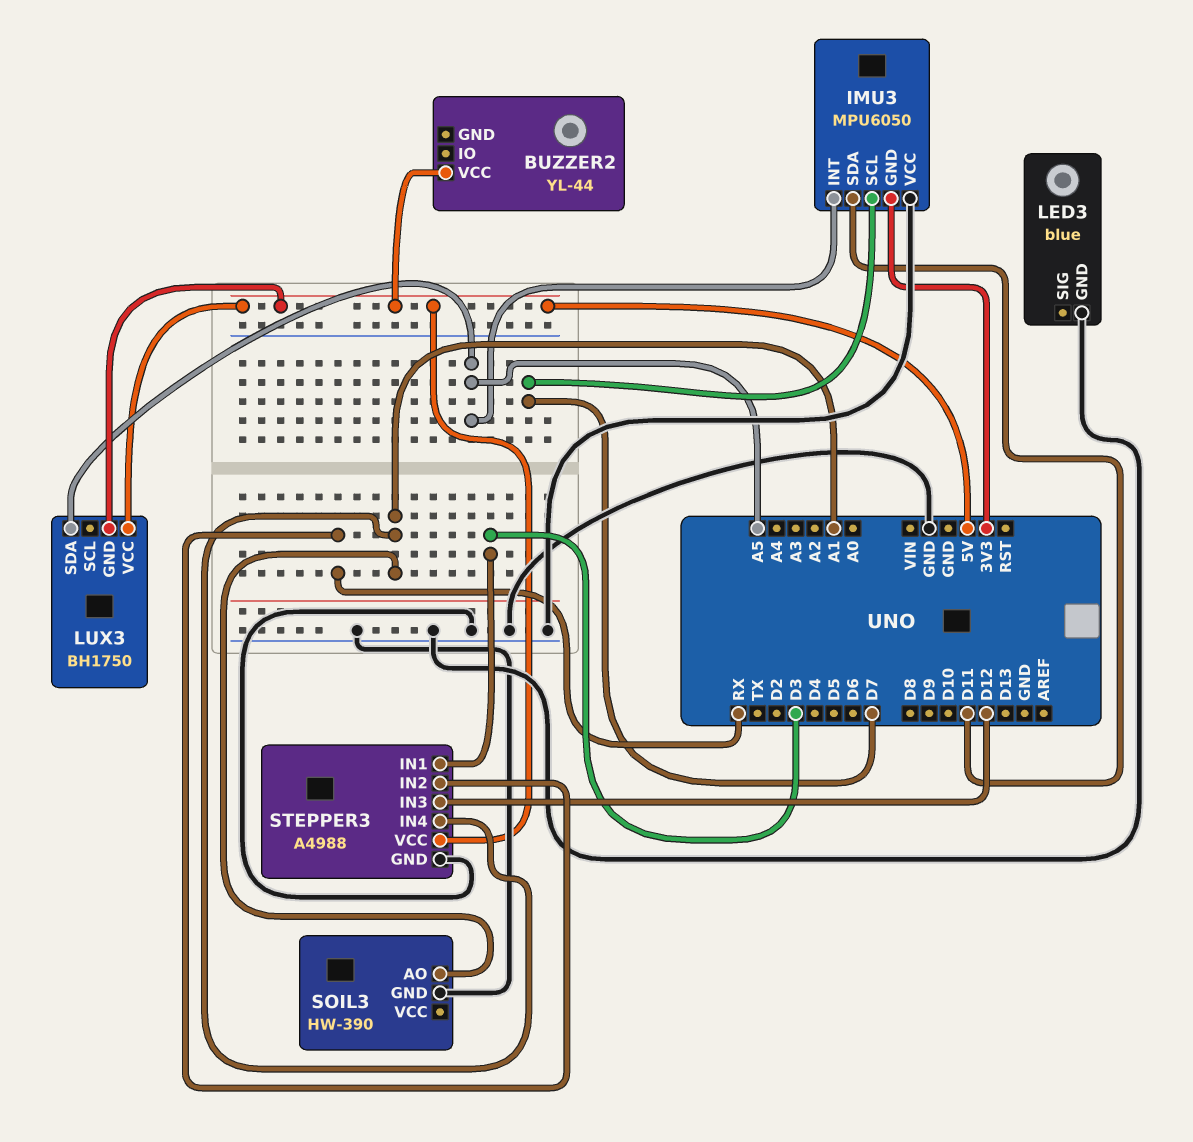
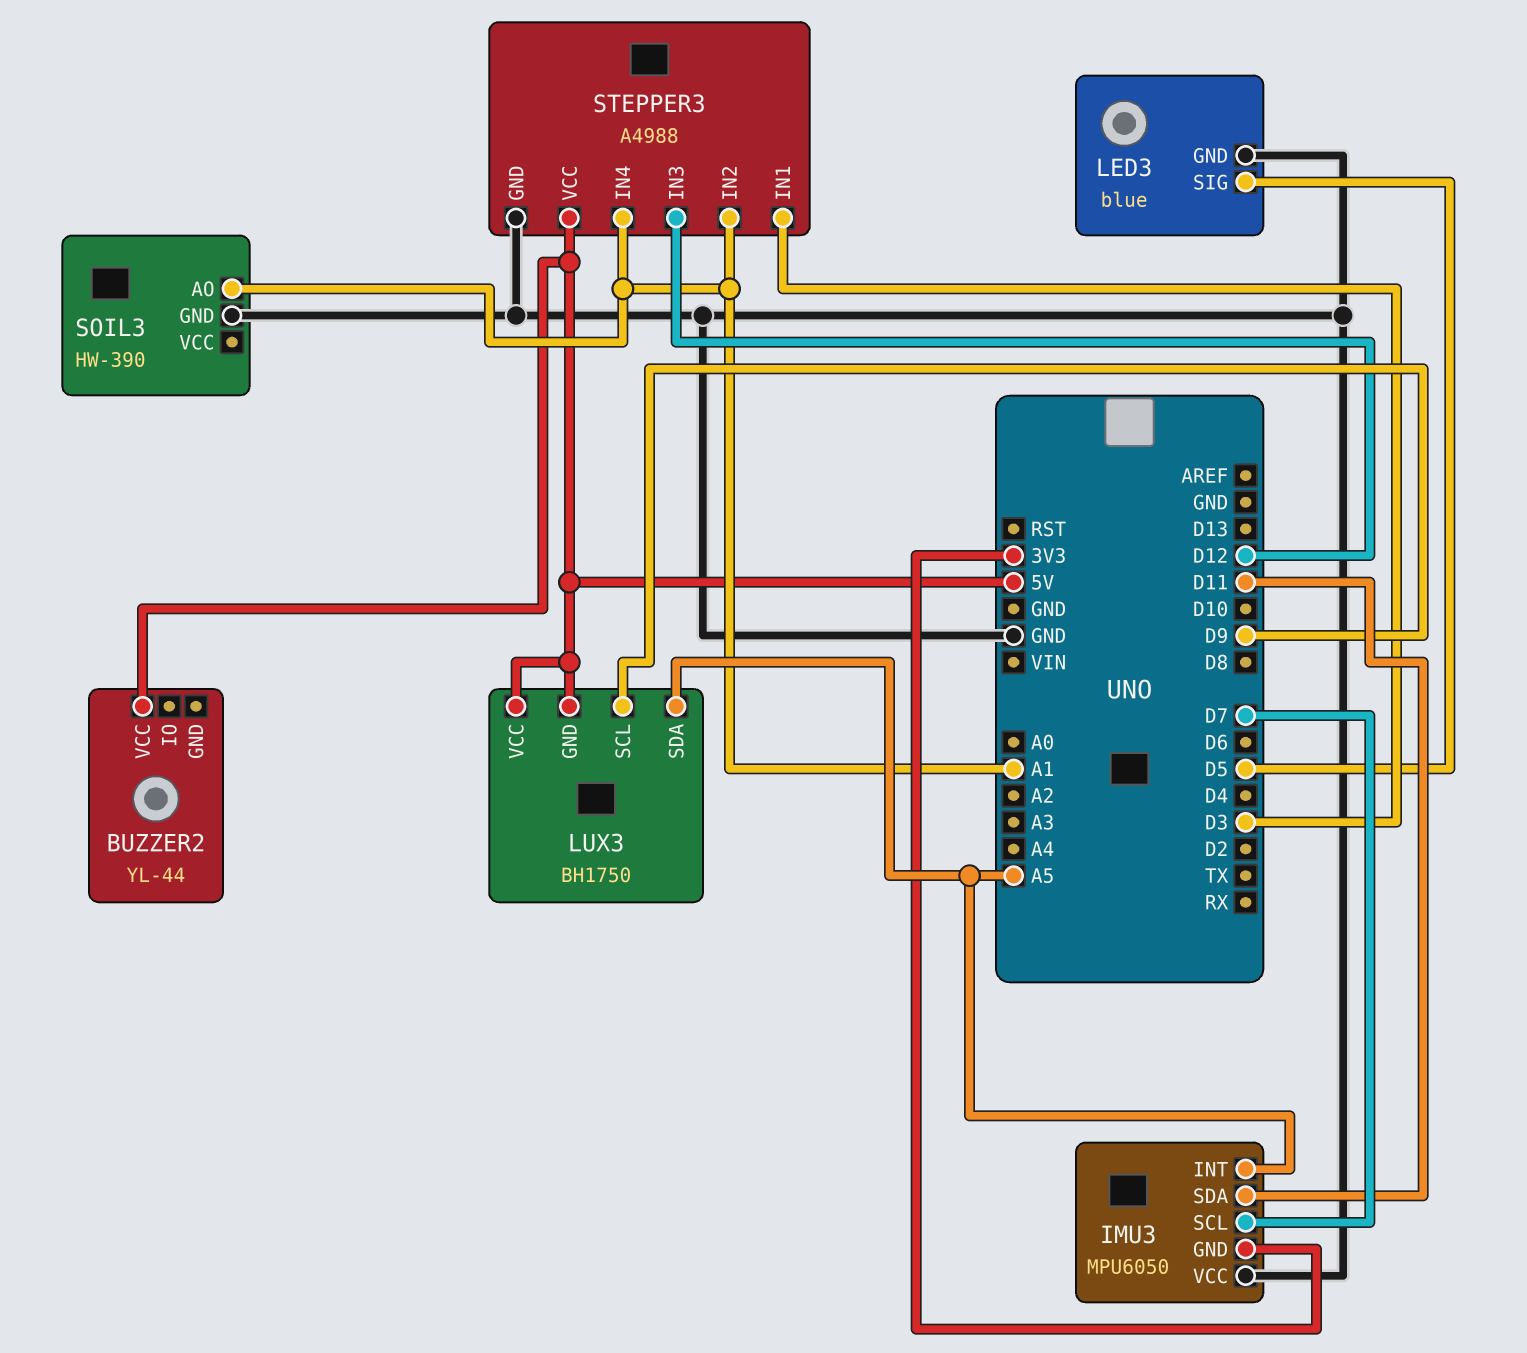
LED3 pin SIG: none -> D5
LUX3 pin SCL: none -> D9
STEPPER3 pin IN2: RX -> A1

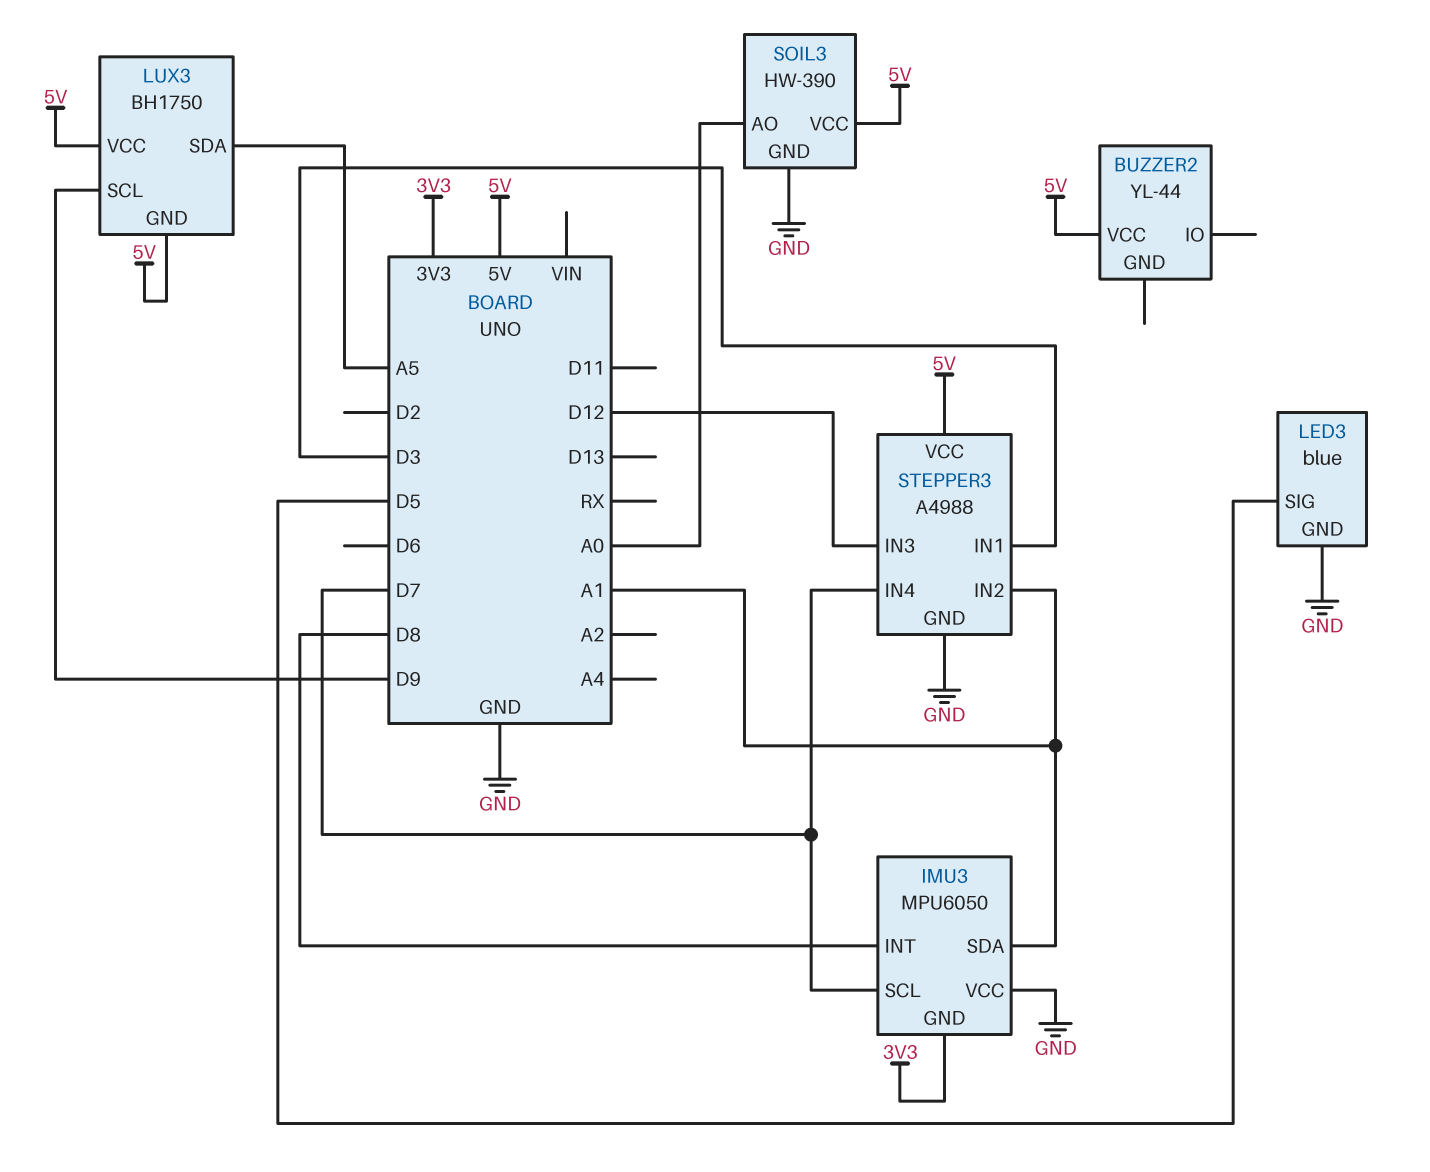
IMU3 pin INT: A5 -> D8
IMU3 pin SDA: D11 -> A1
SOIL3 pin AO: A1 -> A0
SOIL3 pin VCC: none -> 5V
STEPPER3 pin IN4: A1 -> D7

